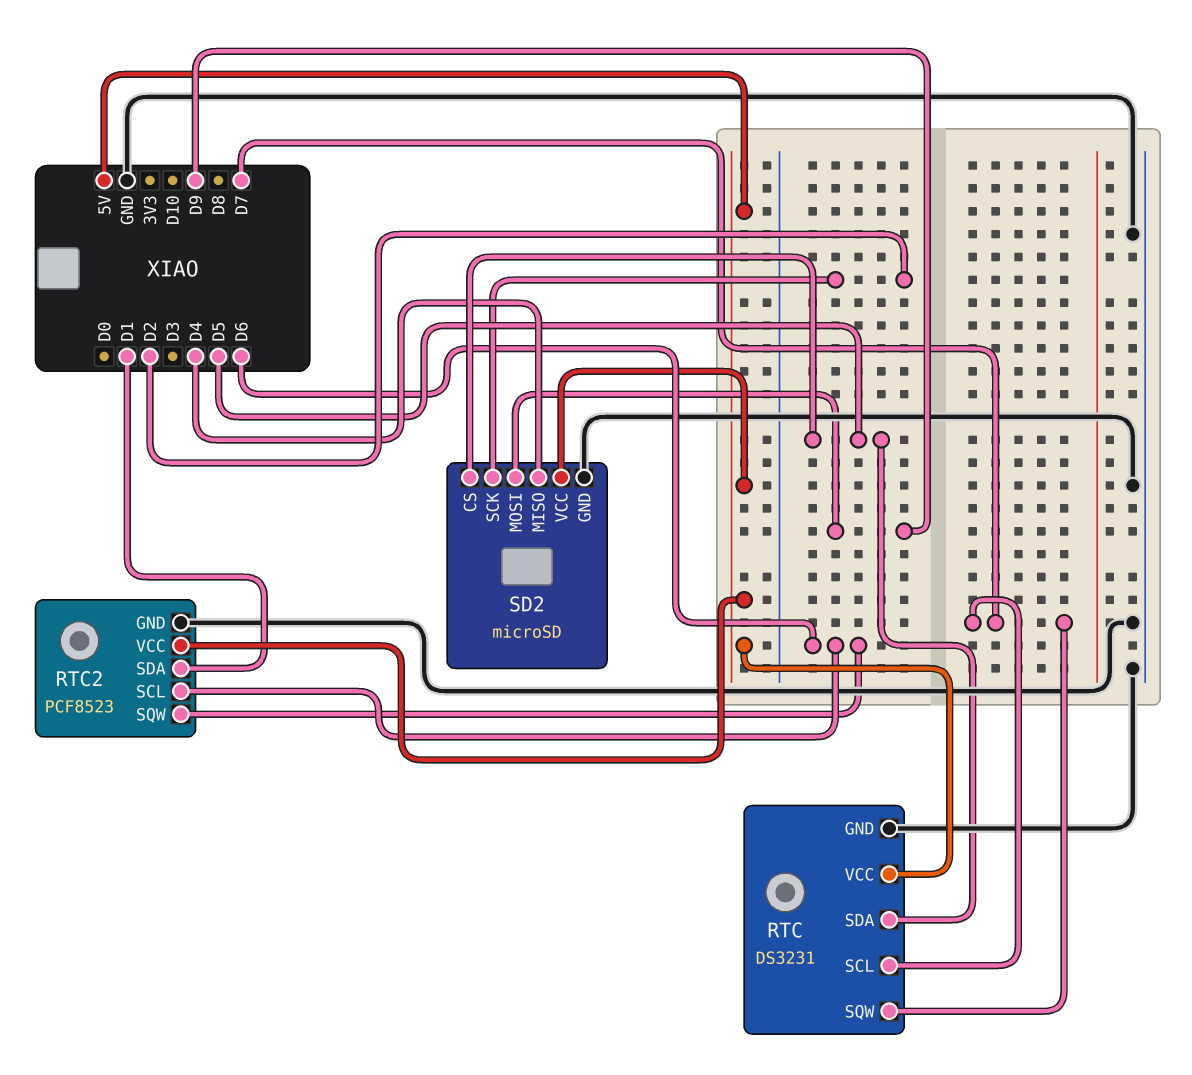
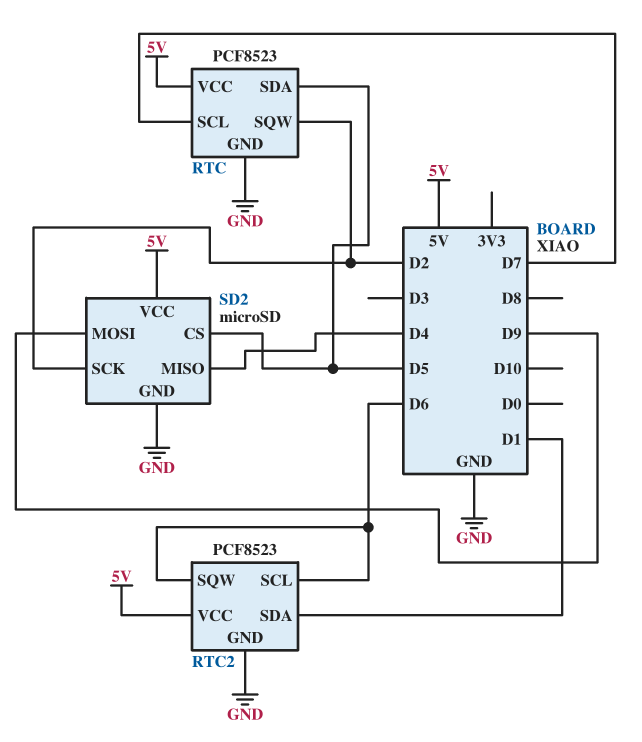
RTC: DS3231 -> PCF8523
RTC pin SQW: D7 -> D2

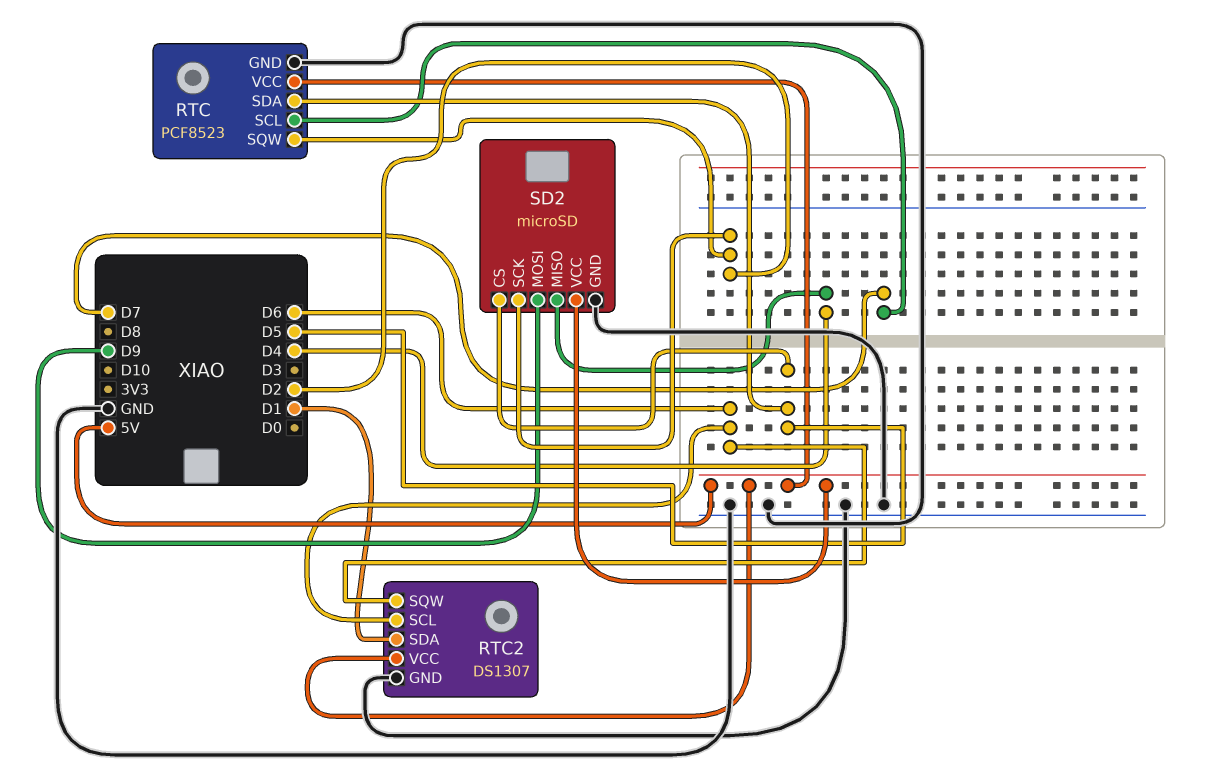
RTC2: PCF8523 -> DS1307

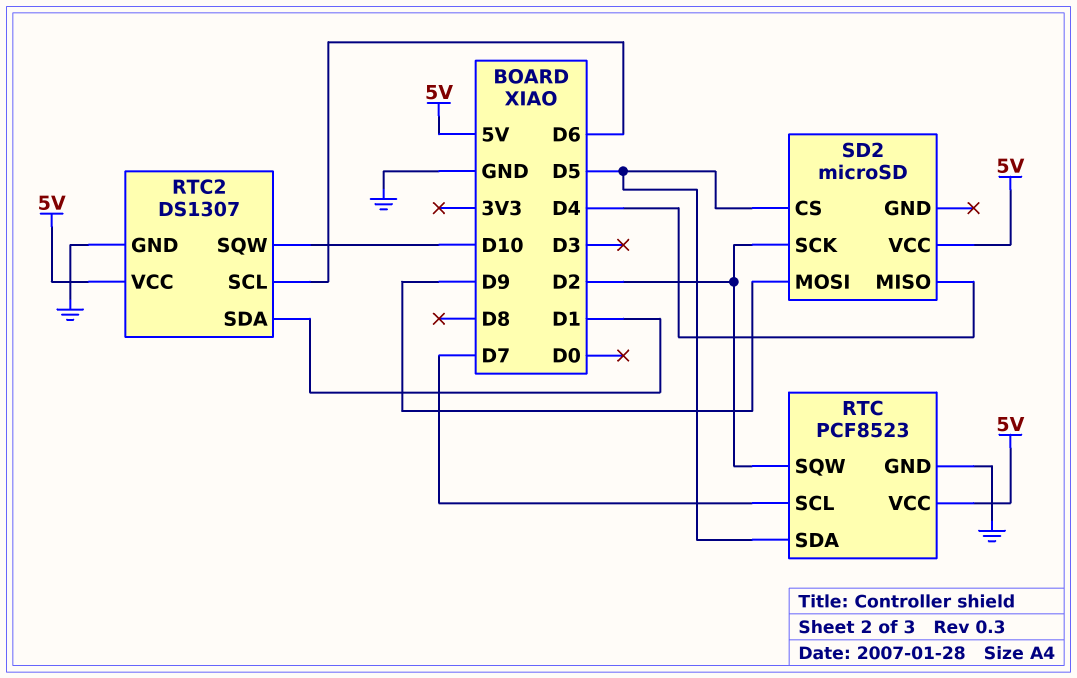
RTC2 pin SQW: D6 -> D10
SD2 pin GND: GND -> none

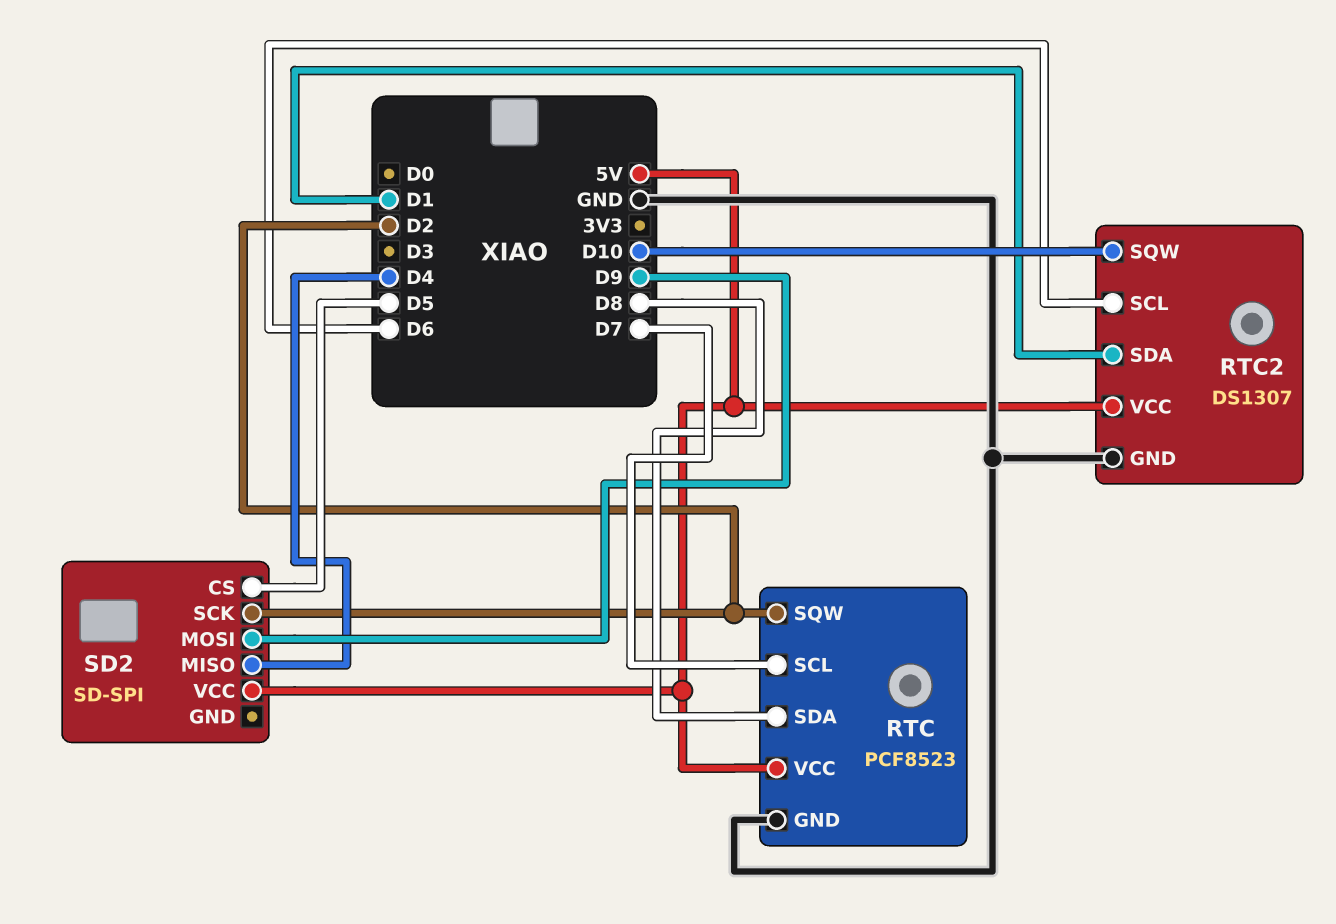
RTC pin SDA: D5 -> D8
SD2: microSD -> SD-SPI

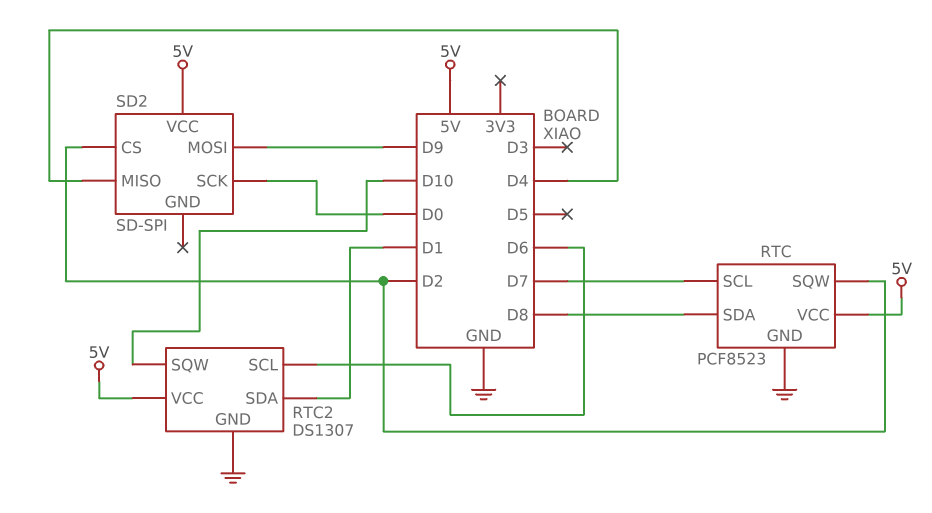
SD2 pin CS: D5 -> D2
SD2 pin SCK: D2 -> D0

